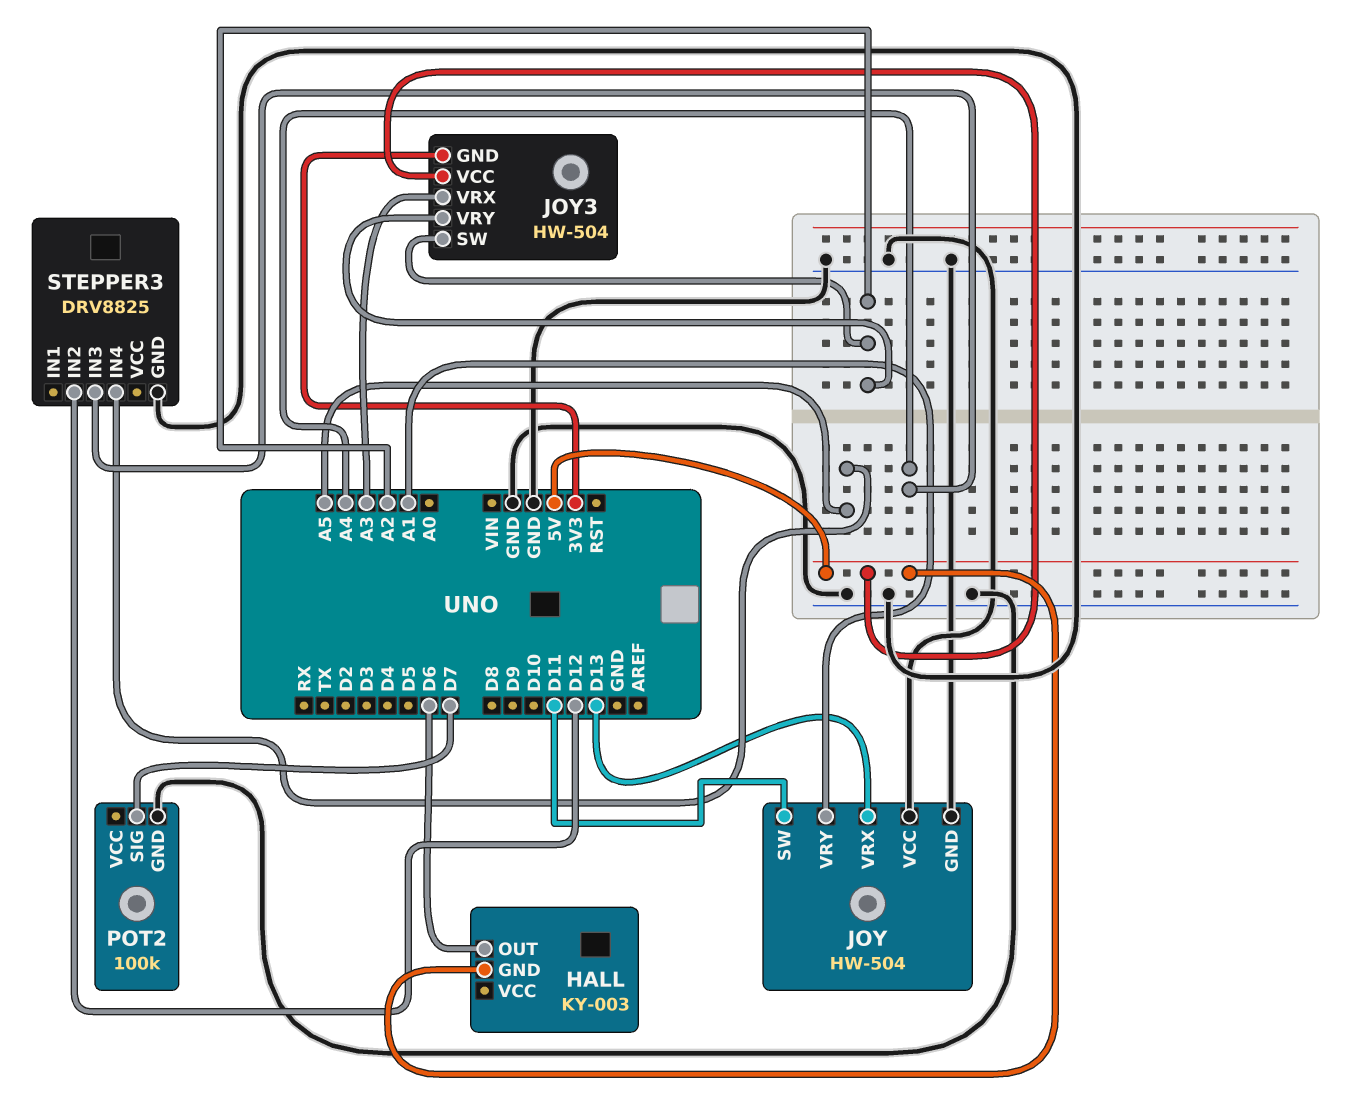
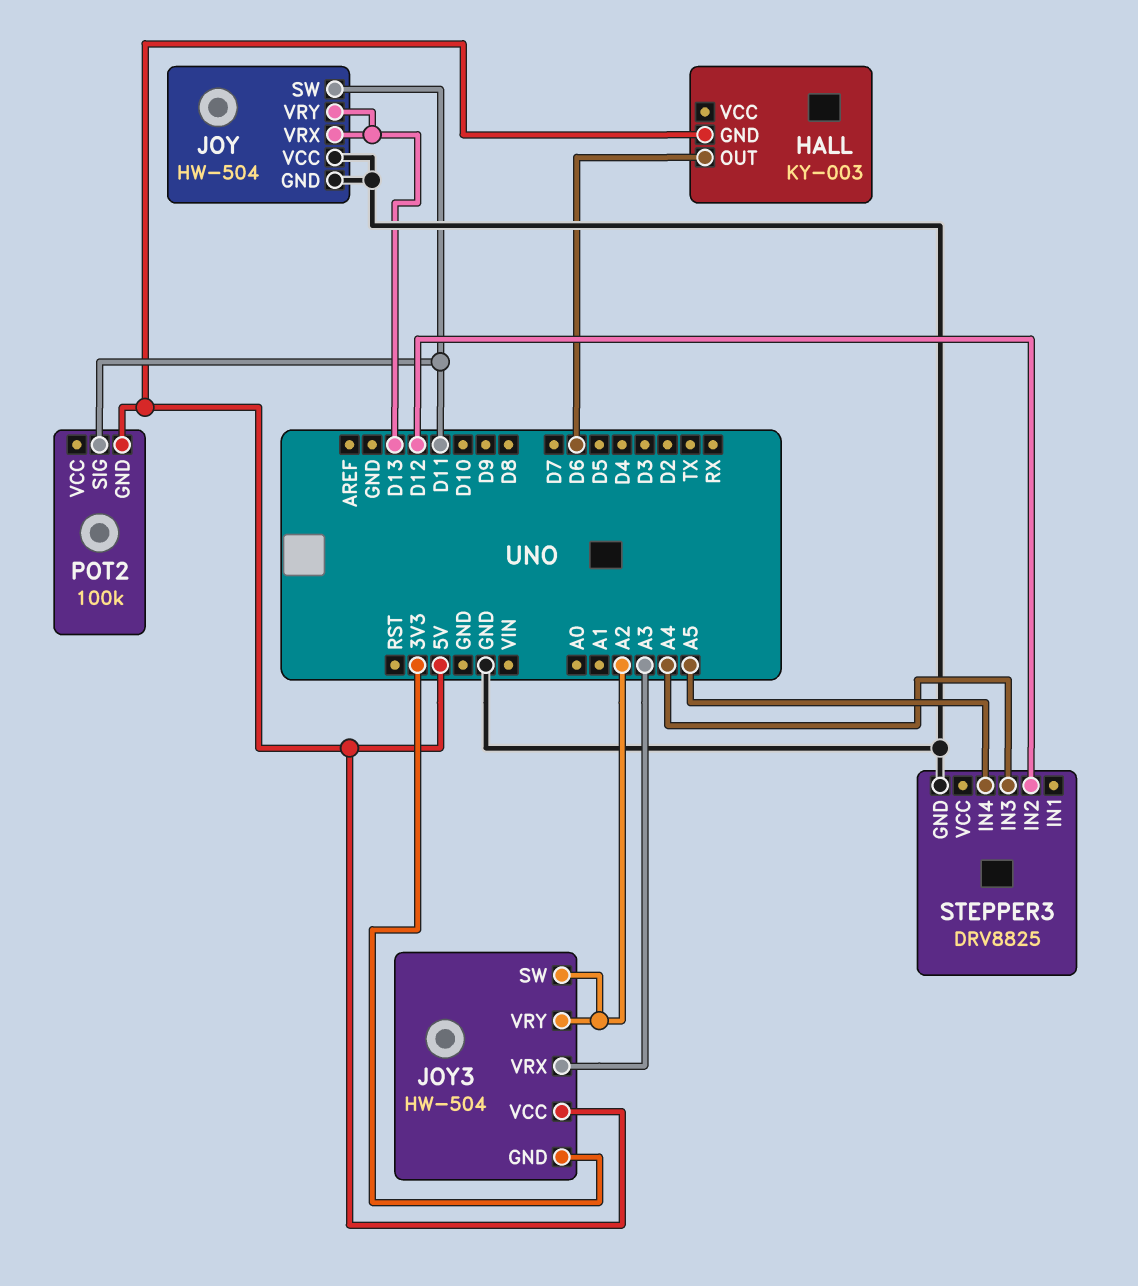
JOY pin VRY: A1 -> D13
POT2 pin GND: GND -> 5V
POT2 pin SIG: D7 -> D11

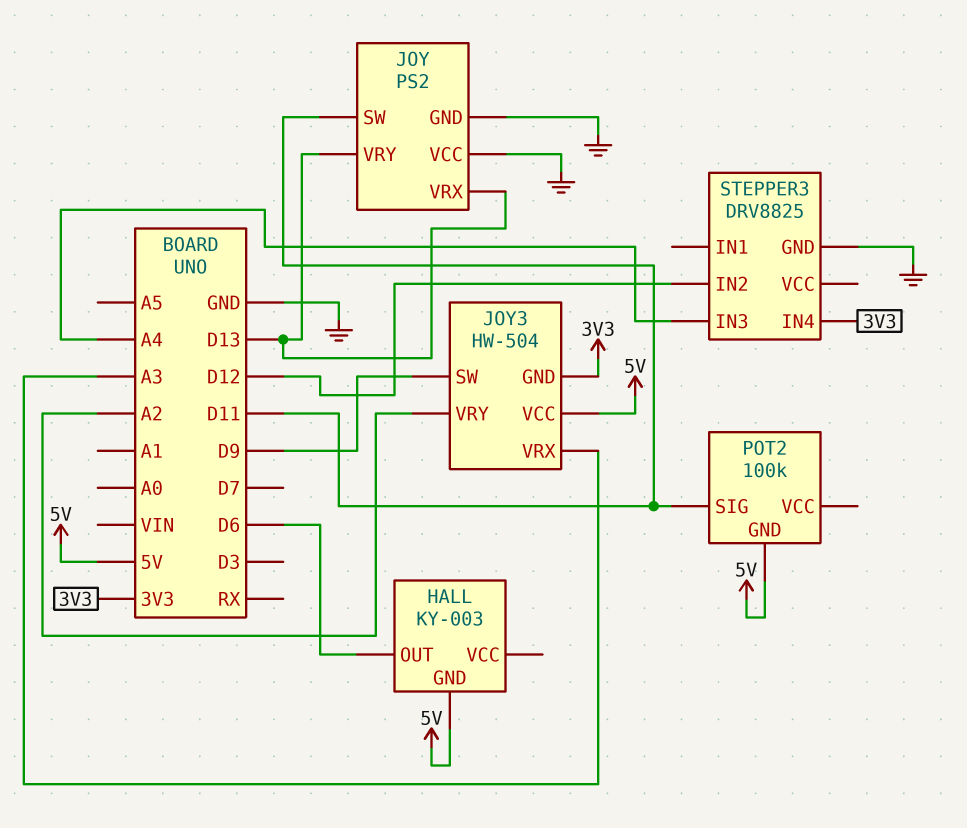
JOY: HW-504 -> PS2
JOY3 pin SW: A2 -> D9
STEPPER3 pin IN4: A5 -> 3V3

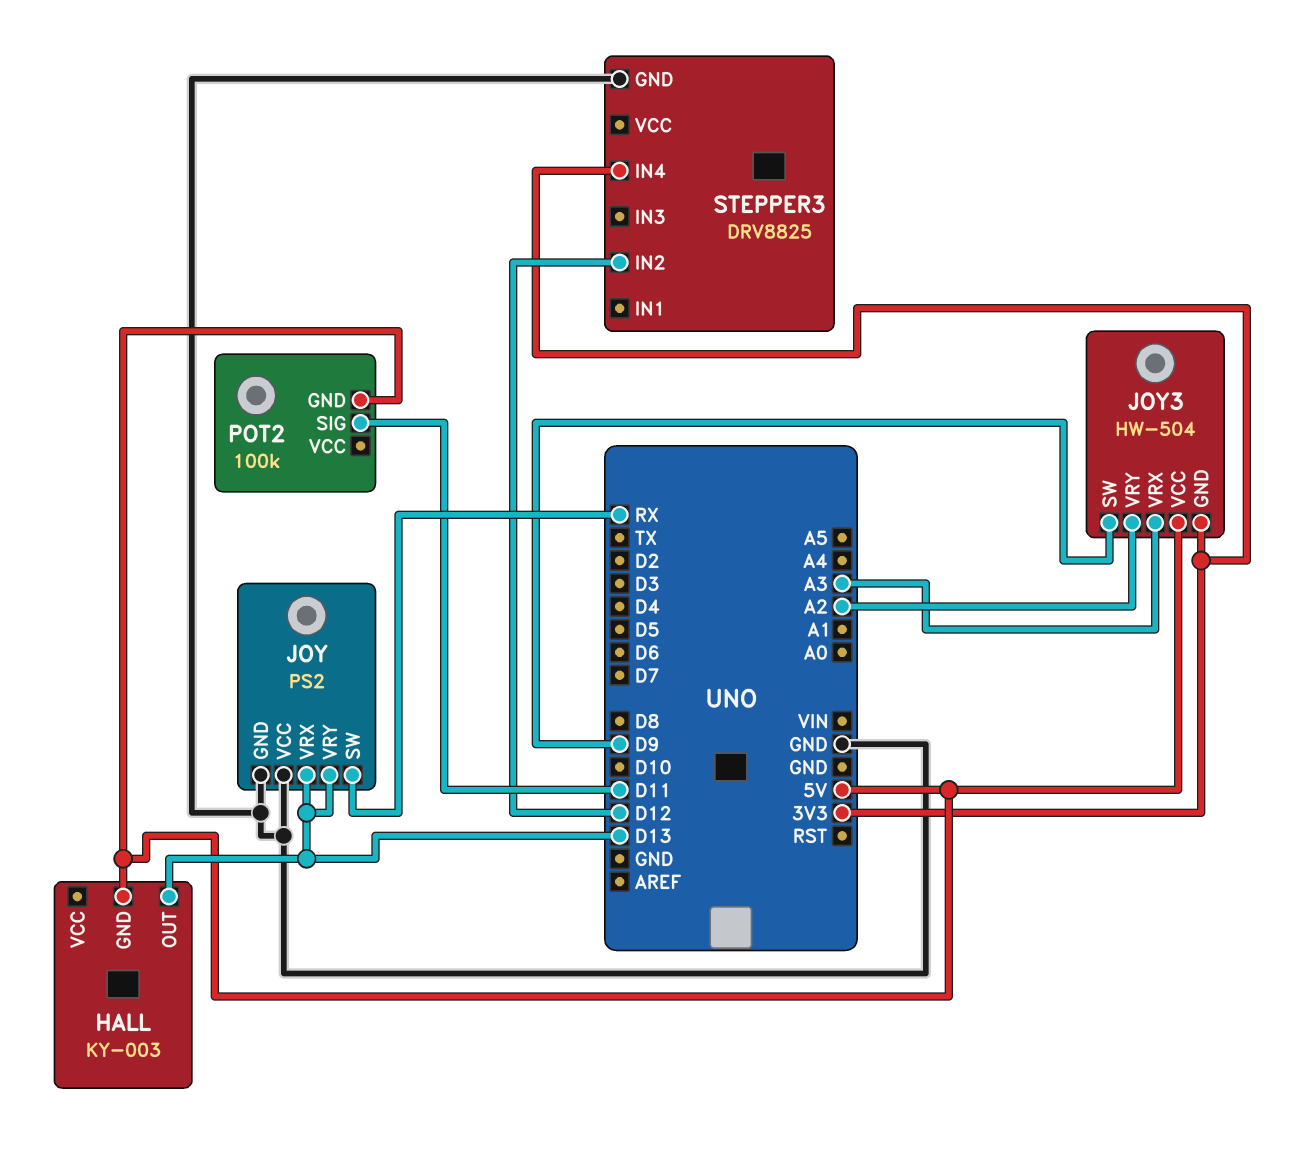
HALL pin OUT: D6 -> D13
JOY pin SW: D11 -> RX
STEPPER3 pin IN3: A4 -> none

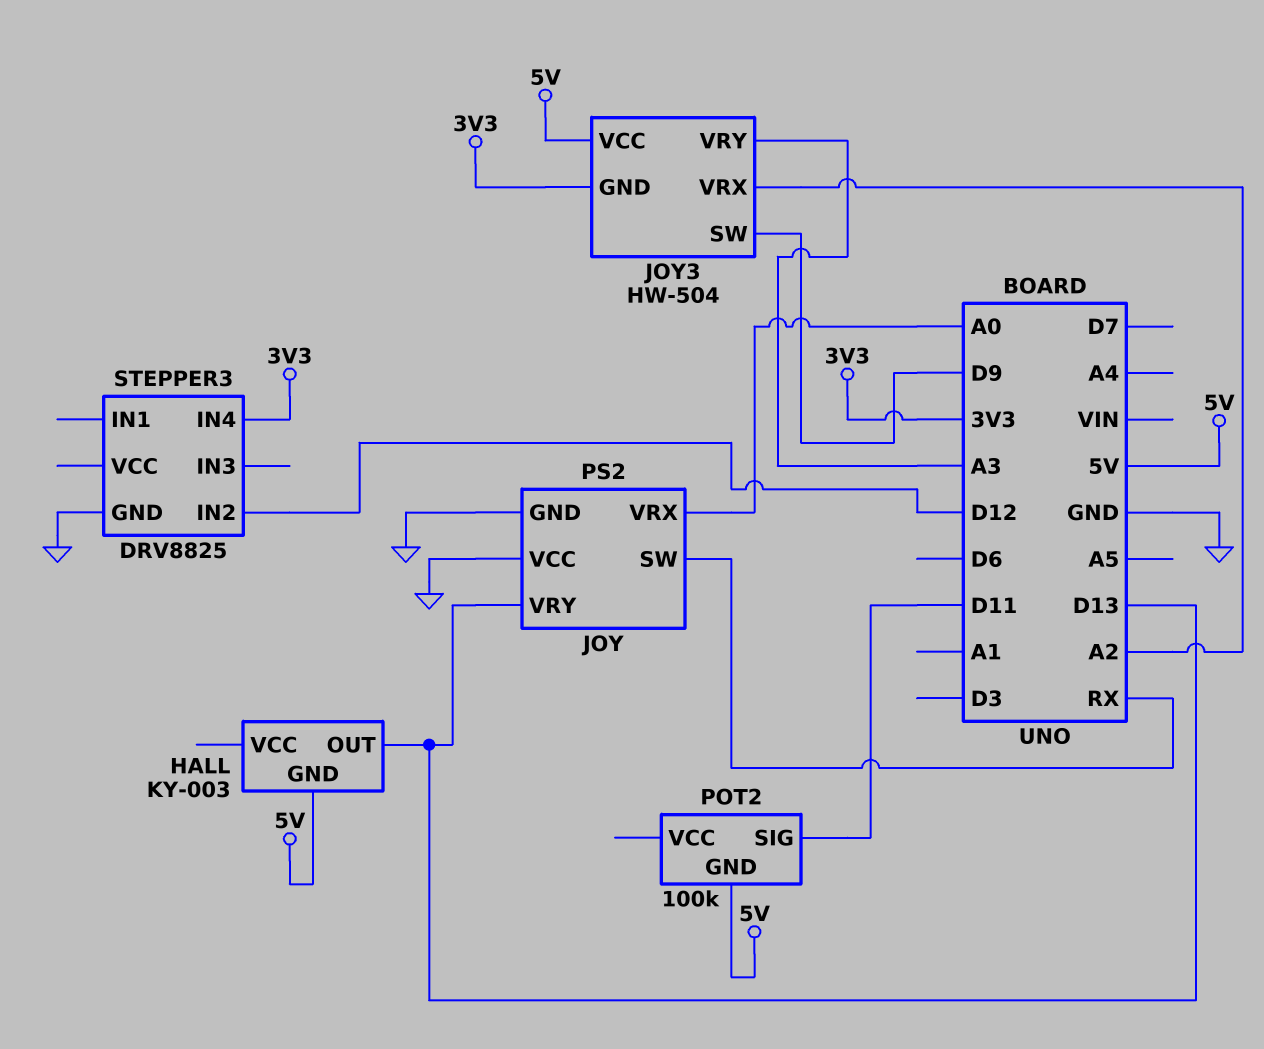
JOY pin VRX: D13 -> A0
JOY3 pin VRX: A3 -> A2
JOY3 pin VRY: A2 -> A3

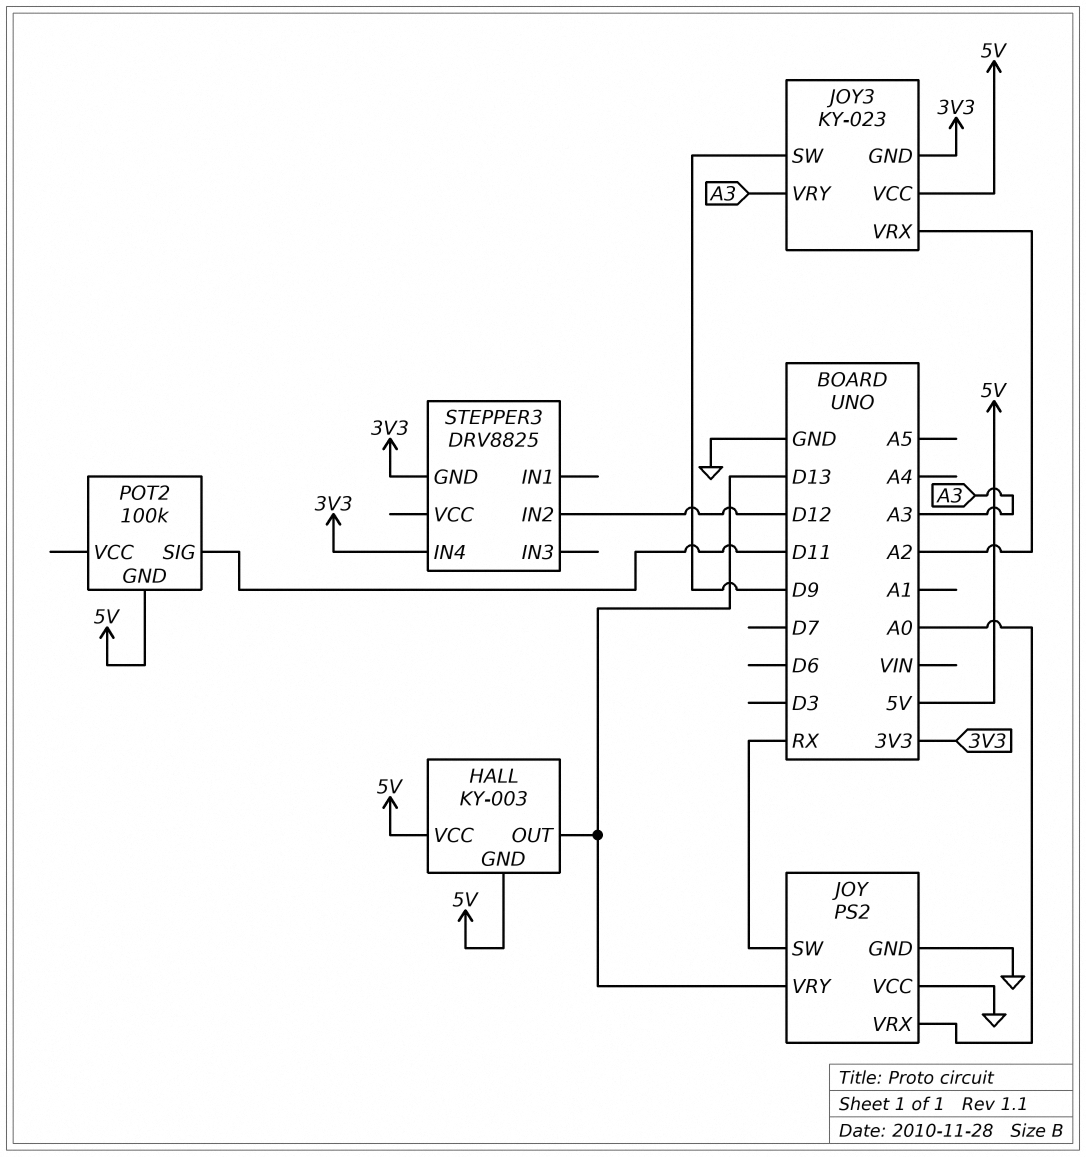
HALL pin VCC: none -> 5V
JOY3: HW-504 -> KY-023
STEPPER3 pin GND: GND -> 3V3

